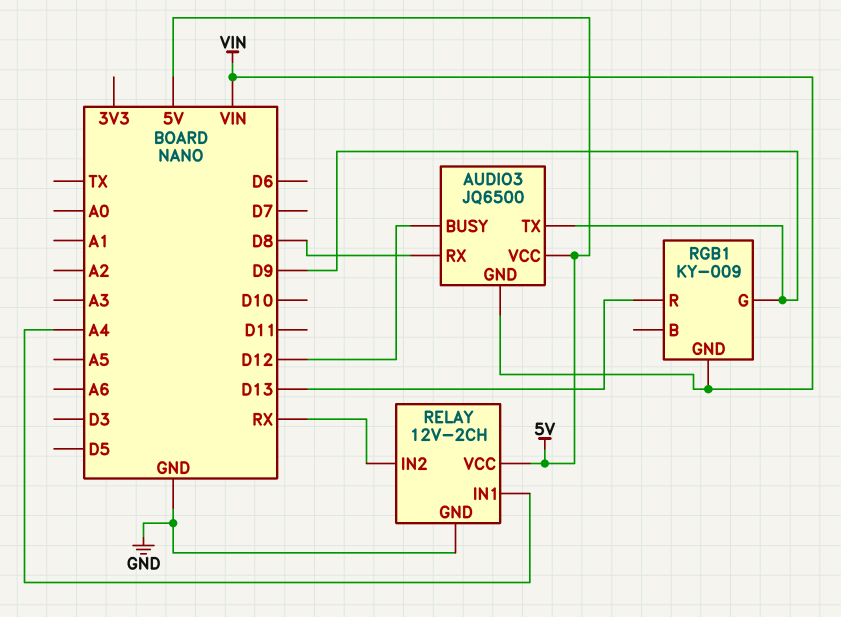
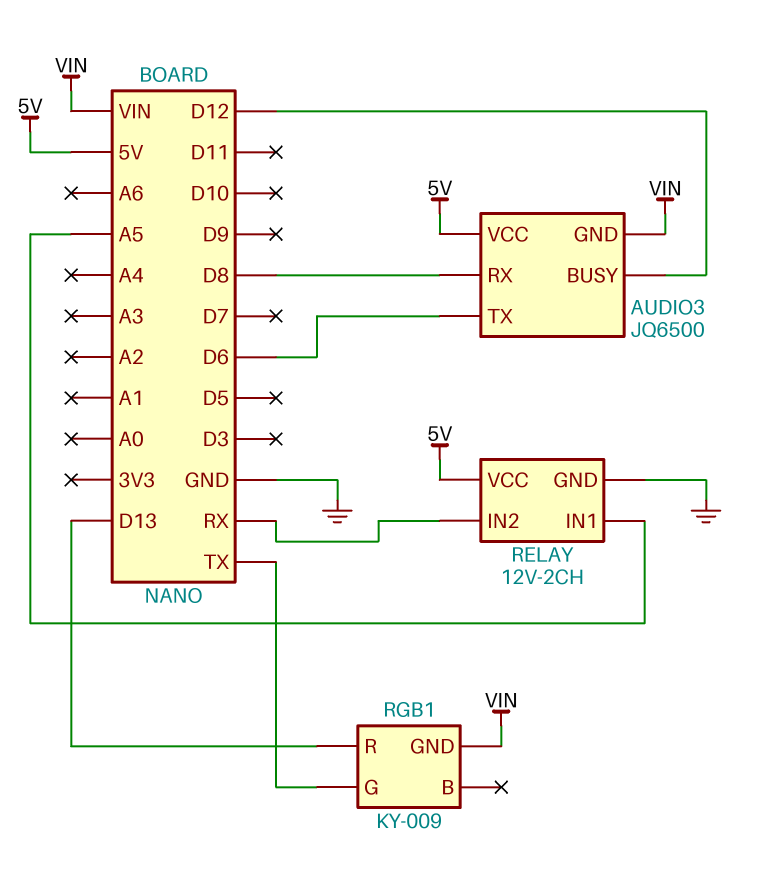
AUDIO3 pin TX: D9 -> D6
RELAY pin IN1: A4 -> A5
RGB1 pin G: D9 -> TX

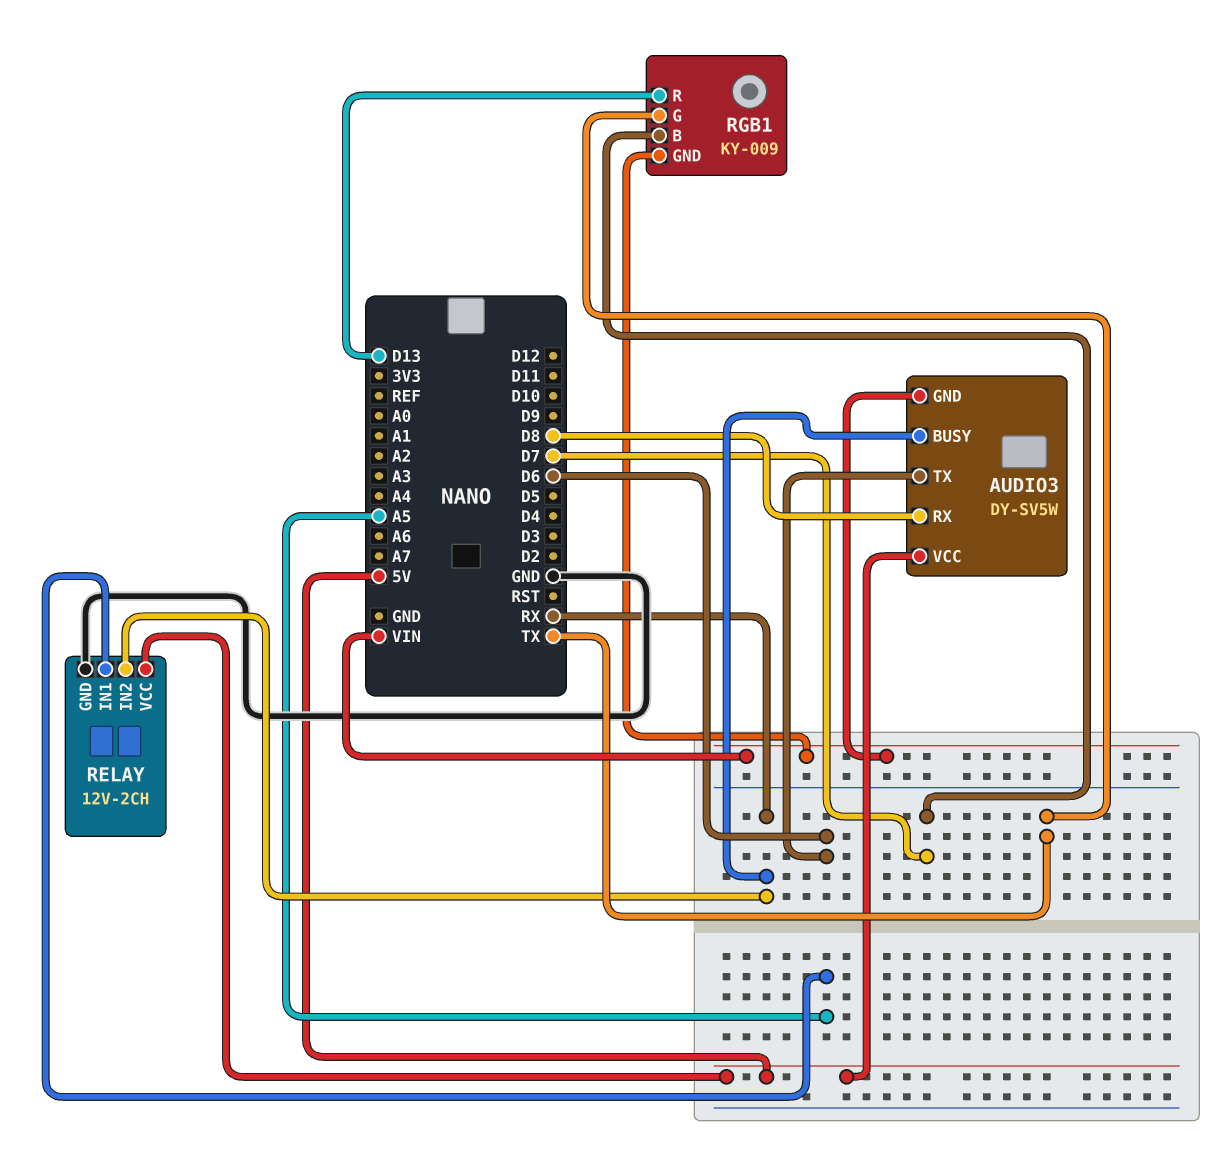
AUDIO3: JQ6500 -> DY-SV5W
AUDIO3 pin BUSY: D12 -> RX
RGB1 pin B: none -> D7

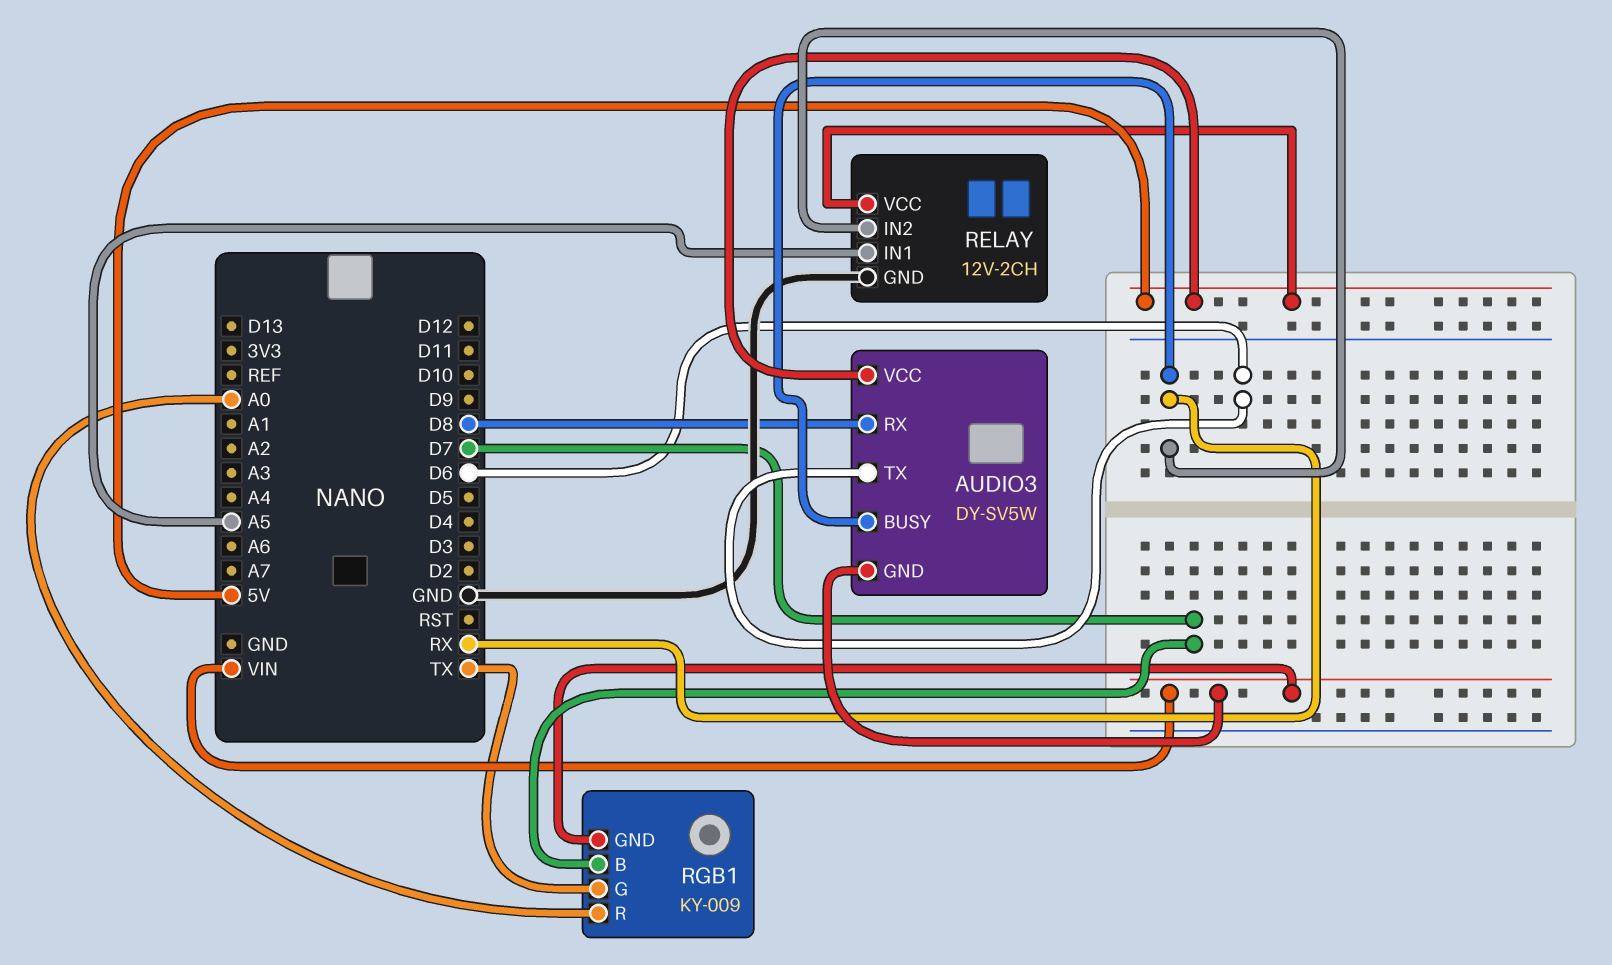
RGB1 pin R: D13 -> A0

